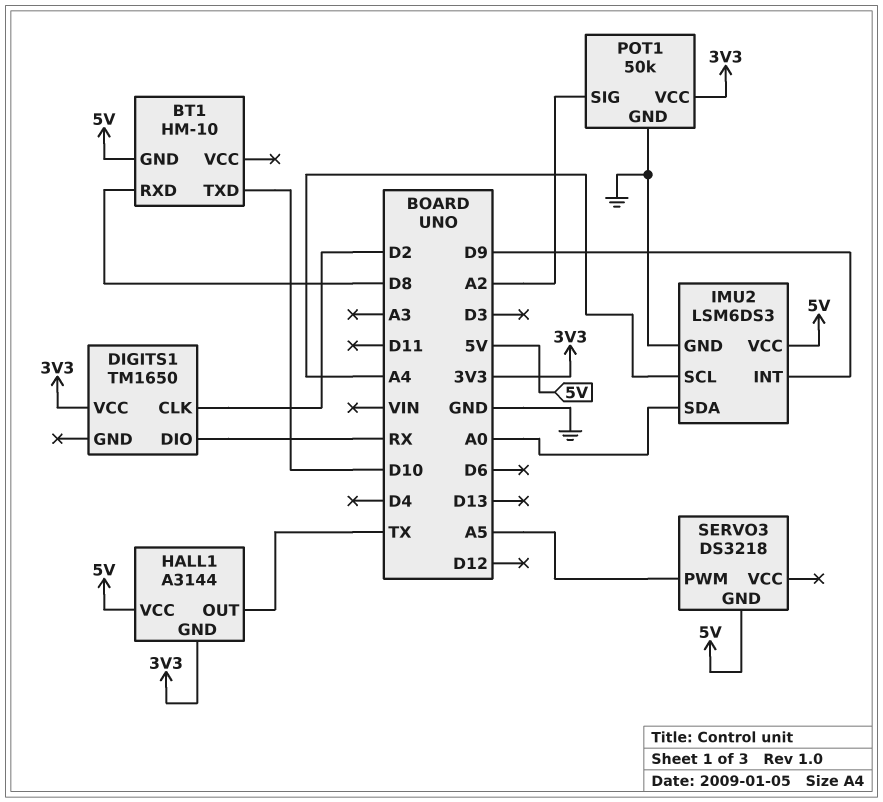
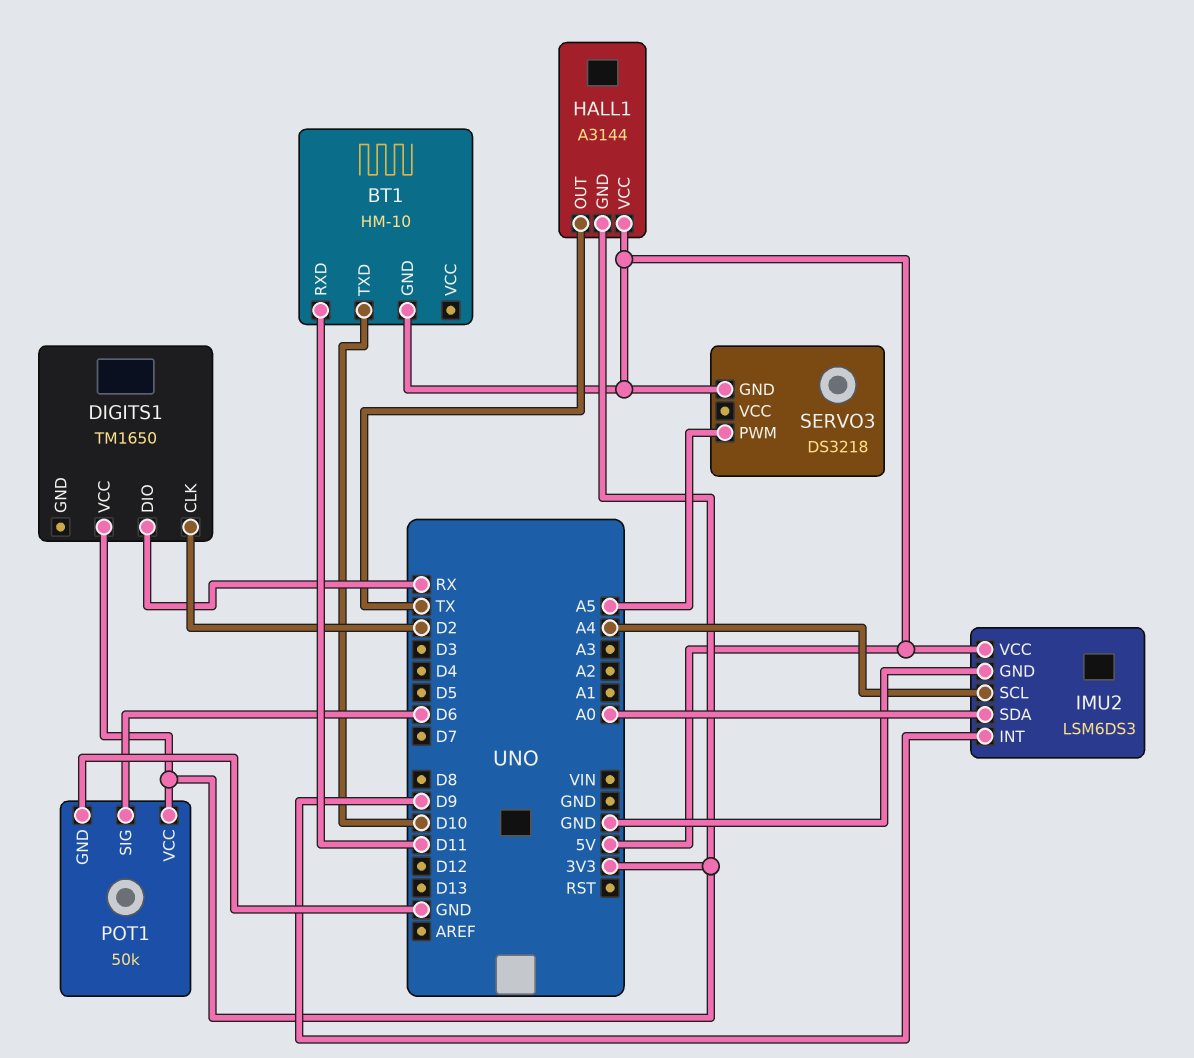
BT1 pin RXD: D8 -> D11
POT1 pin SIG: A2 -> D6

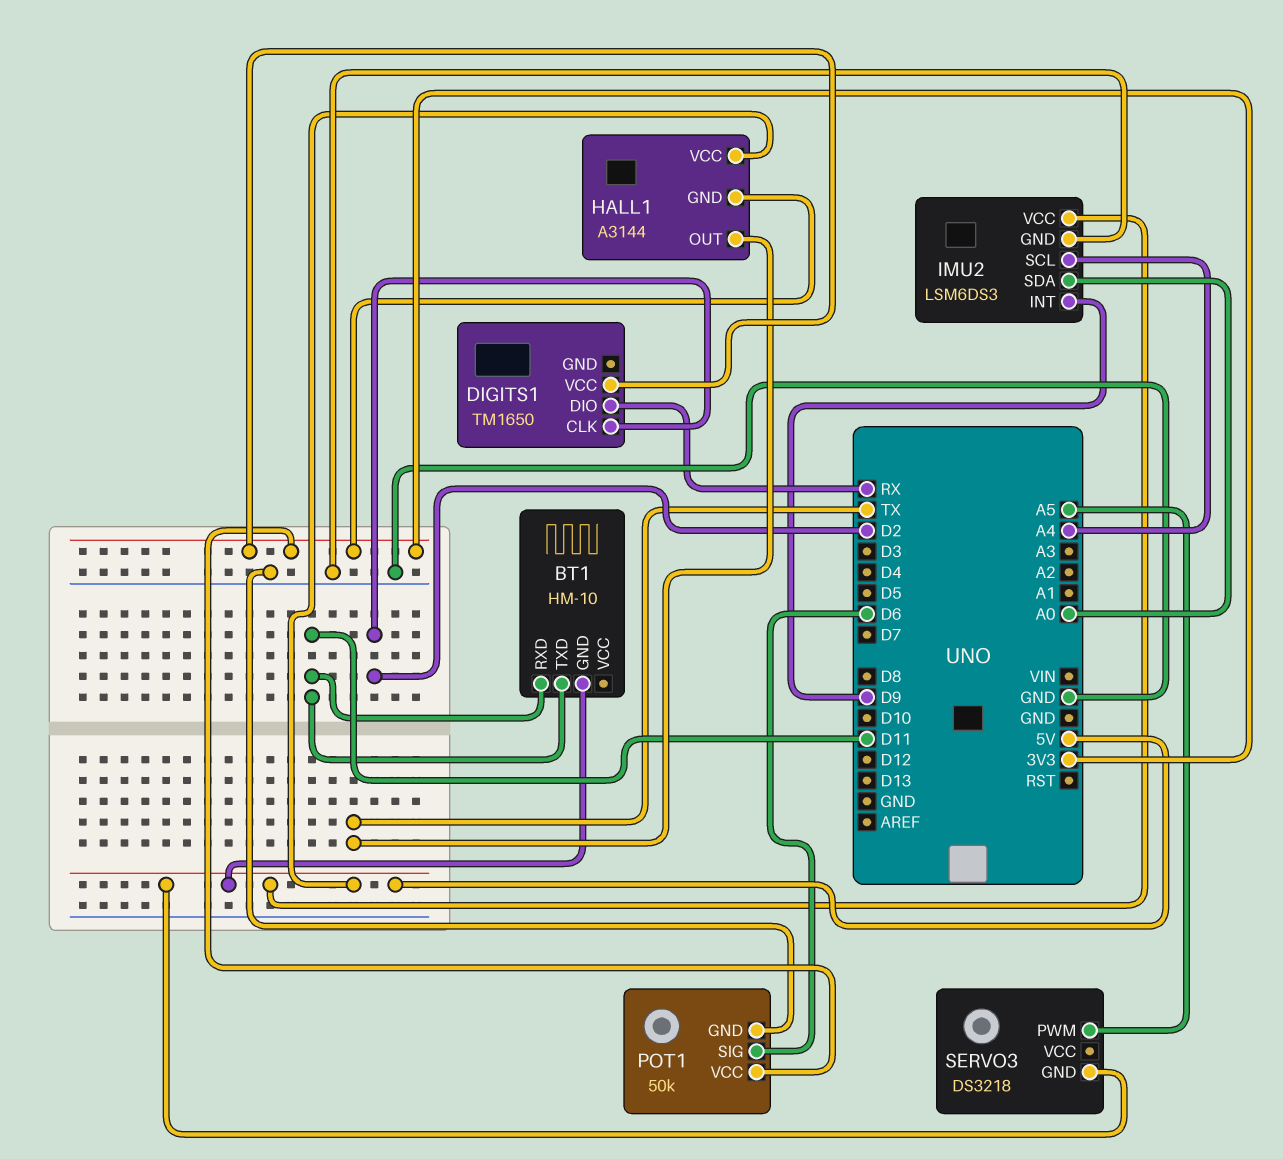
BT1 pin TXD: D10 -> D11

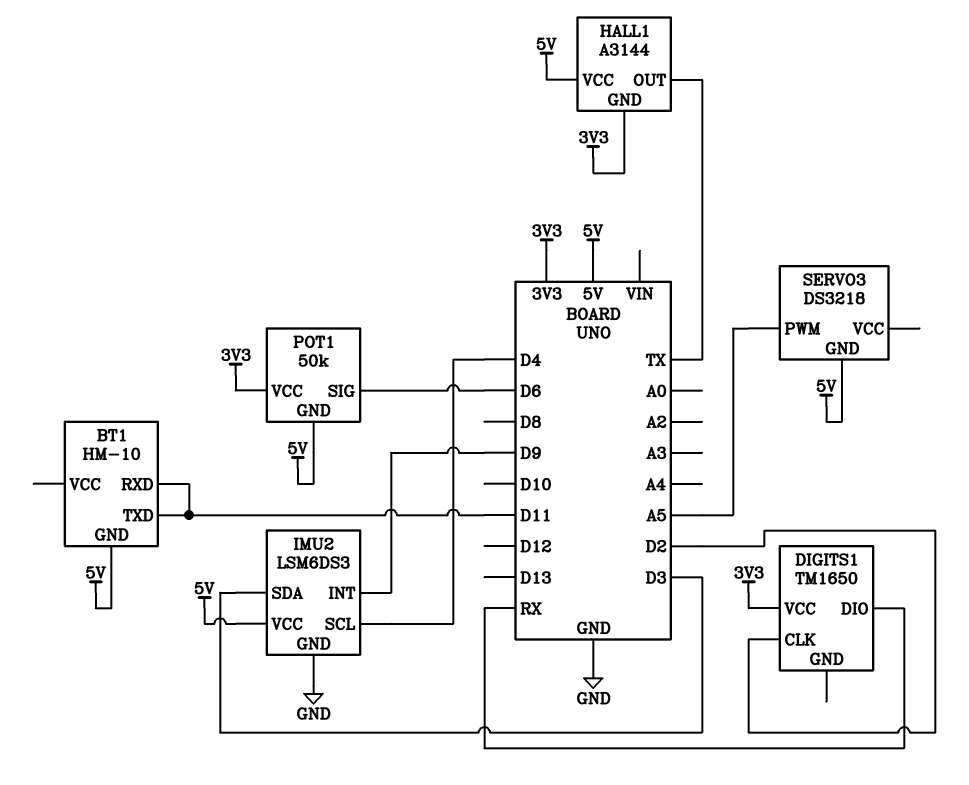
IMU2 pin SCL: A4 -> D4
IMU2 pin SDA: A0 -> D3
POT1 pin GND: GND -> 5V

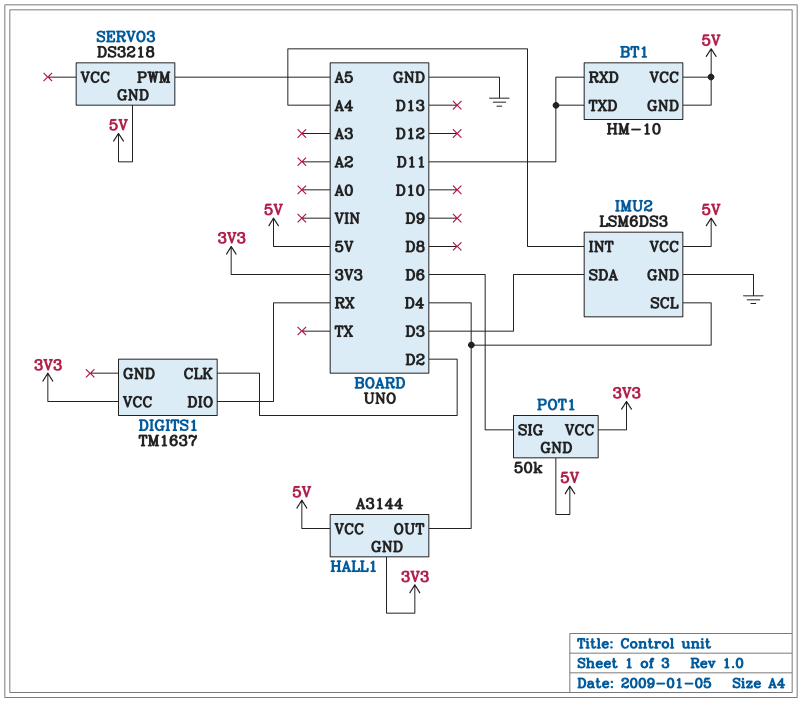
BT1 pin VCC: none -> 5V
DIGITS1: TM1650 -> TM1637
HALL1 pin OUT: TX -> D4
IMU2 pin INT: D9 -> A4

